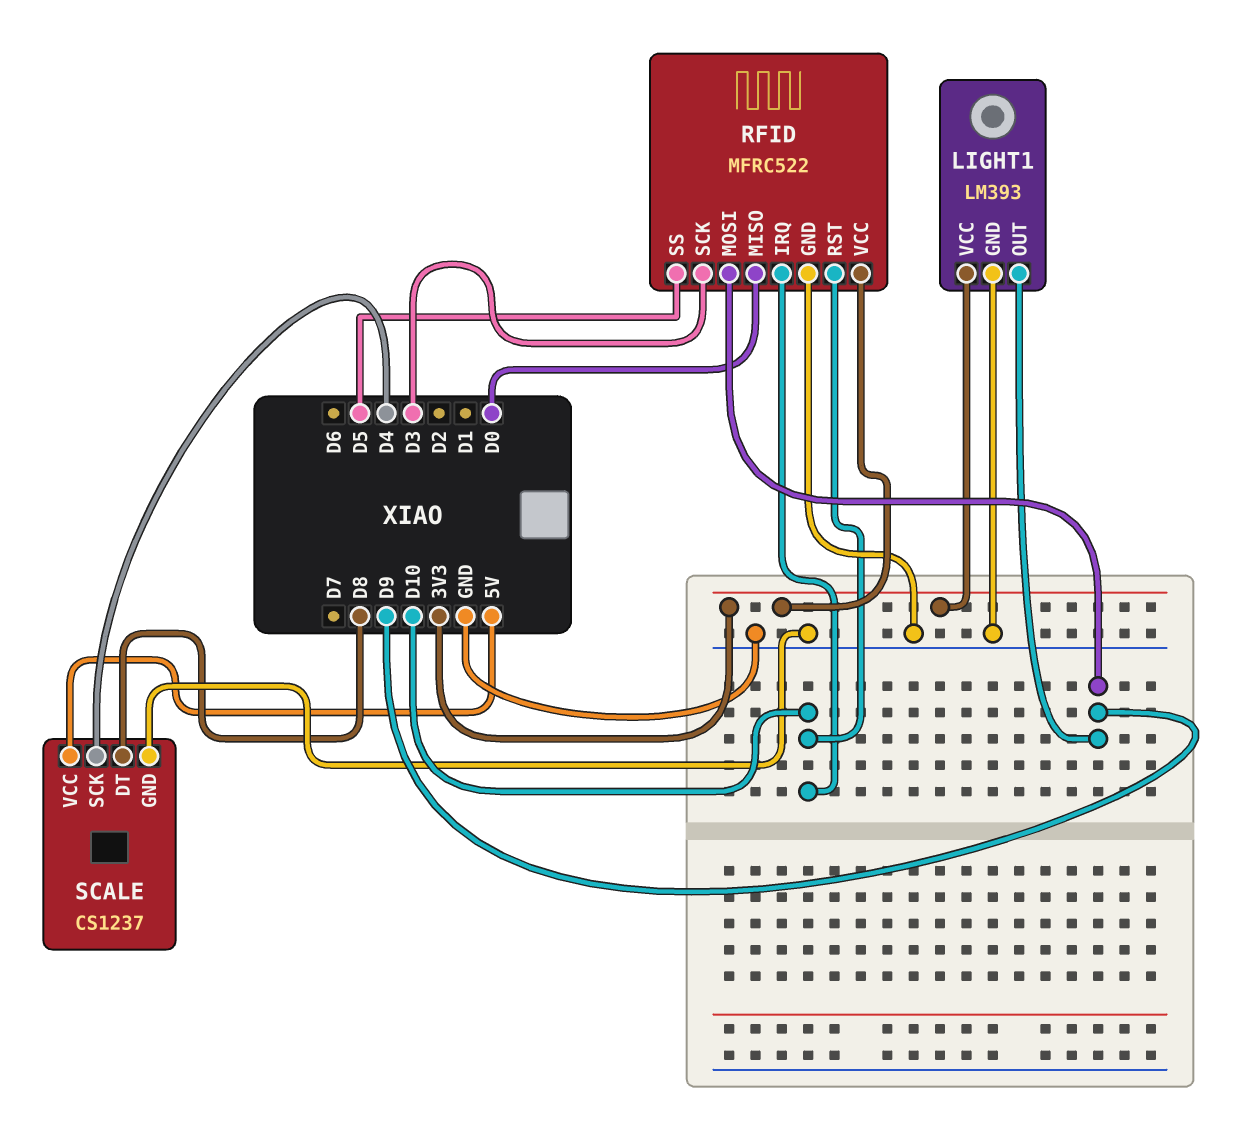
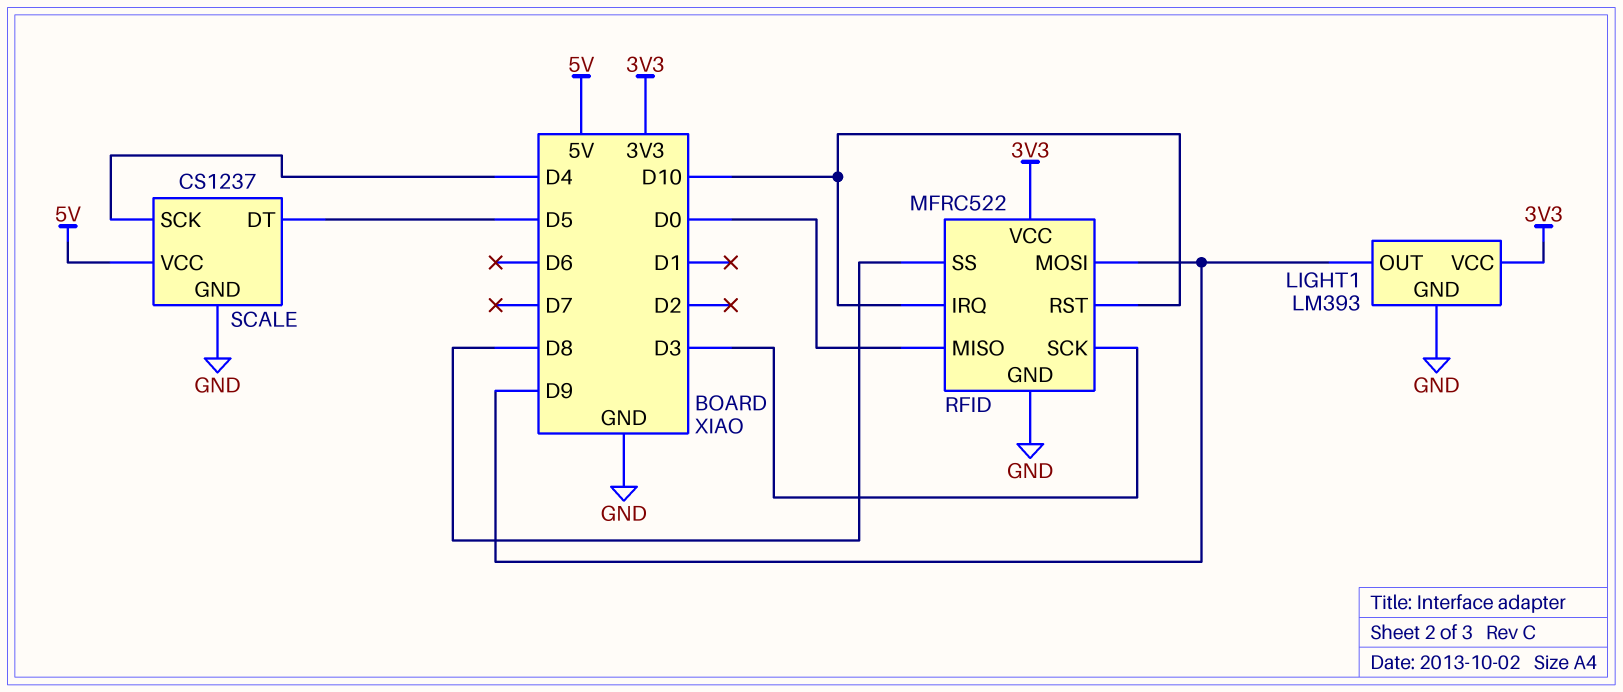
RFID pin SS: D5 -> D8
SCALE pin DT: D8 -> D5

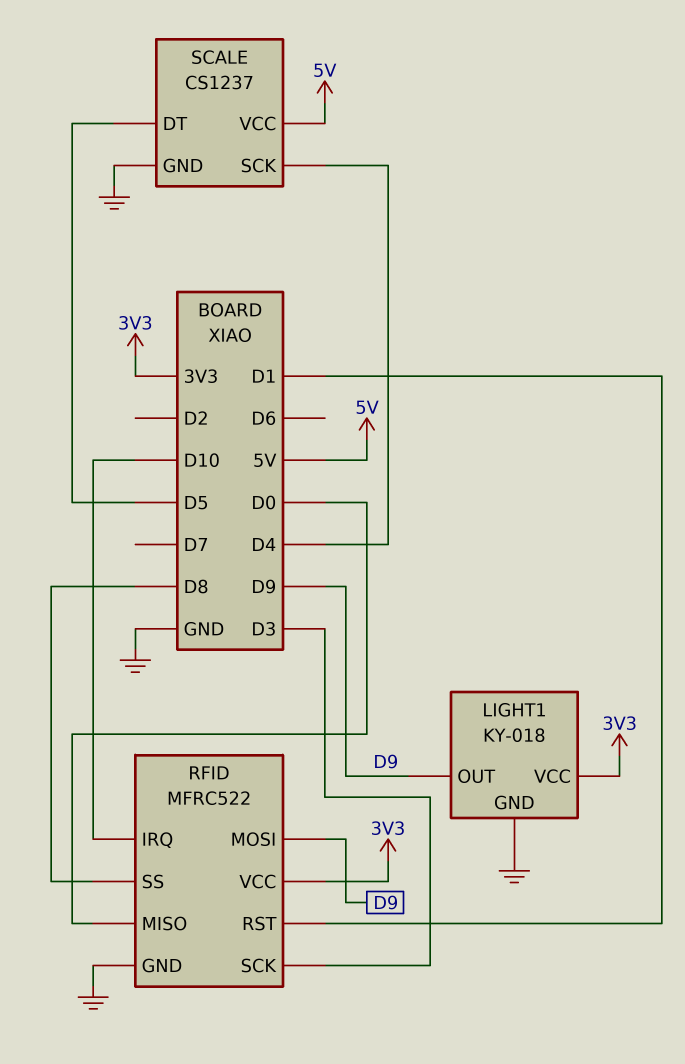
LIGHT1: LM393 -> KY-018
RFID pin RST: D10 -> D1

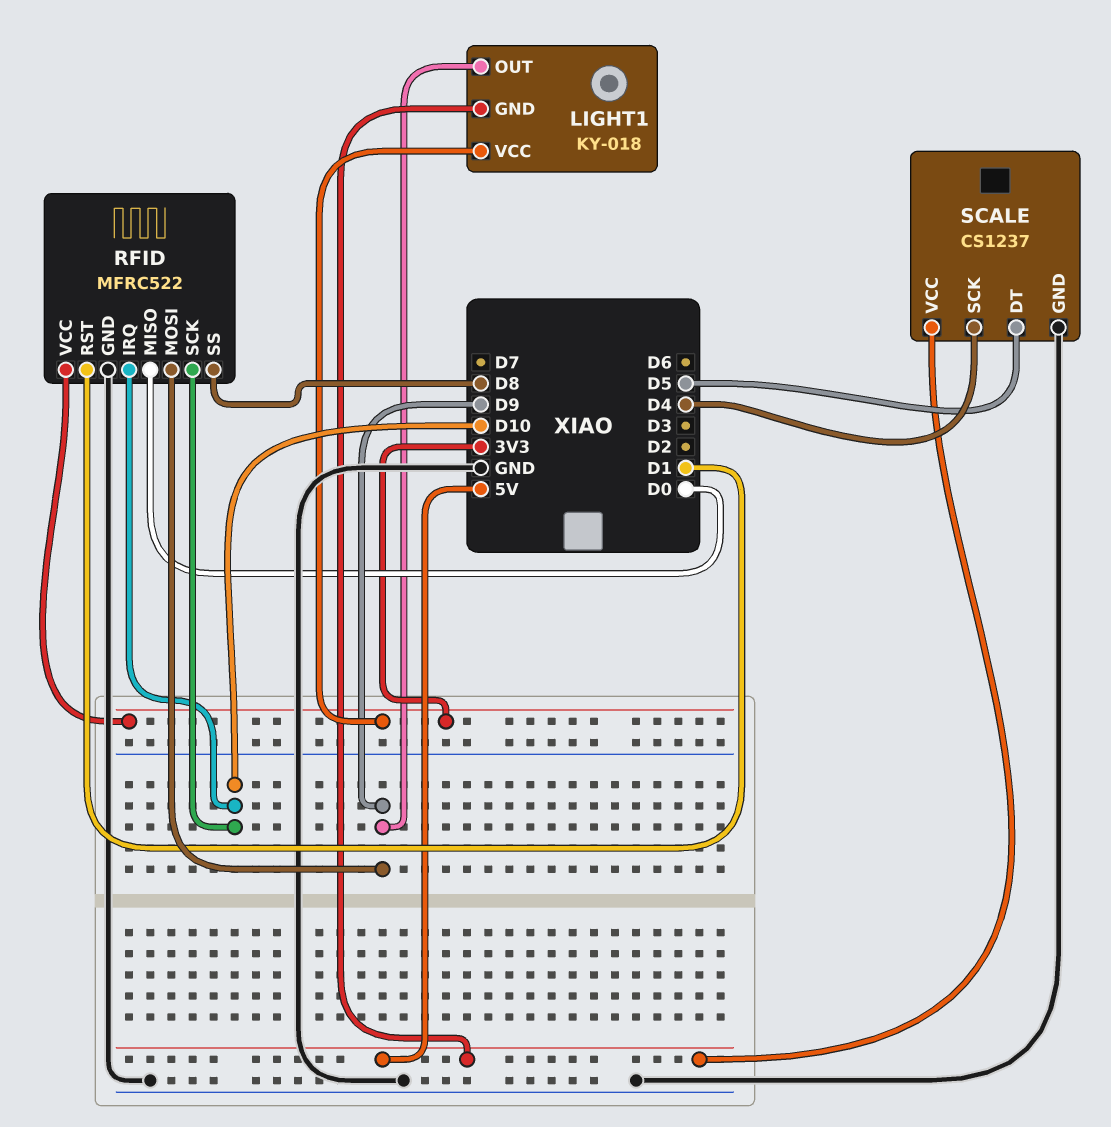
LIGHT1 pin GND: GND -> 5V
RFID pin SCK: D3 -> D10

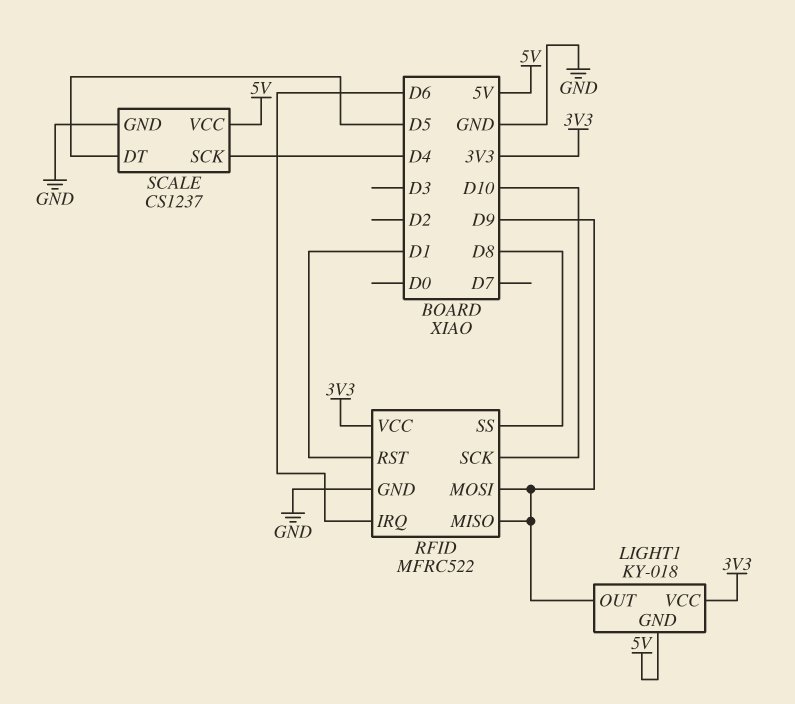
RFID pin IRQ: D10 -> D6
RFID pin MISO: D0 -> D9

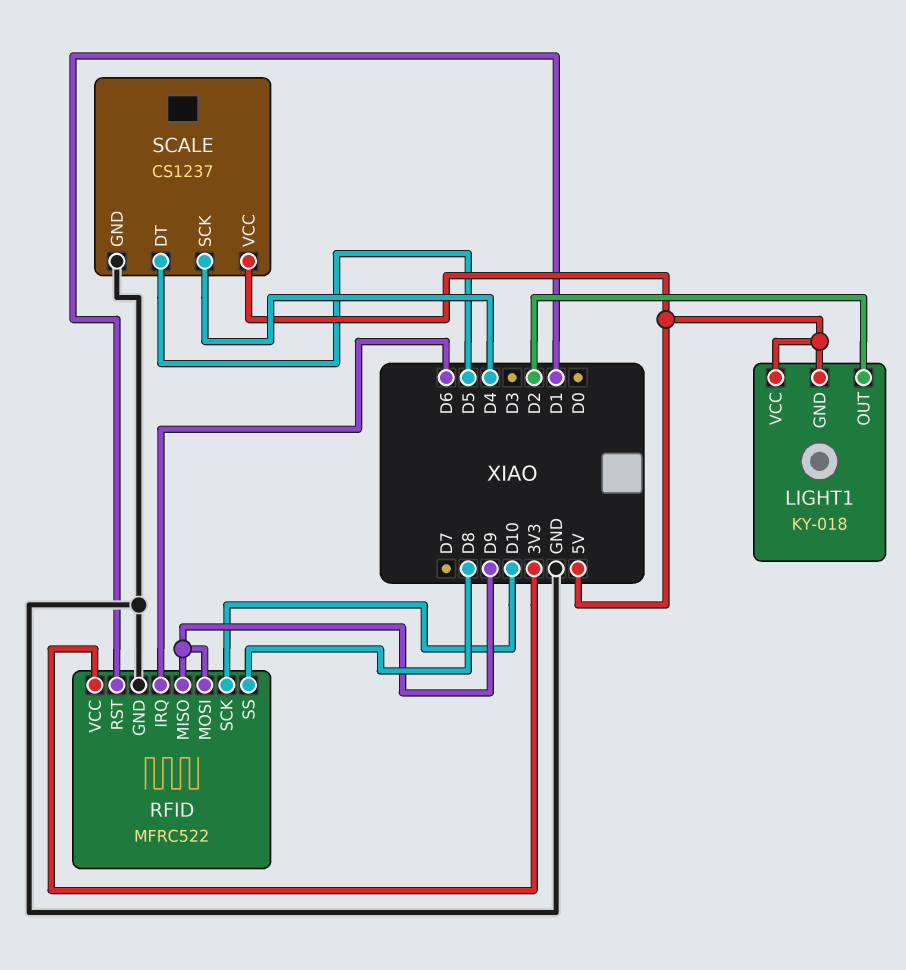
LIGHT1 pin OUT: D9 -> D2
LIGHT1 pin VCC: 3V3 -> 5V

